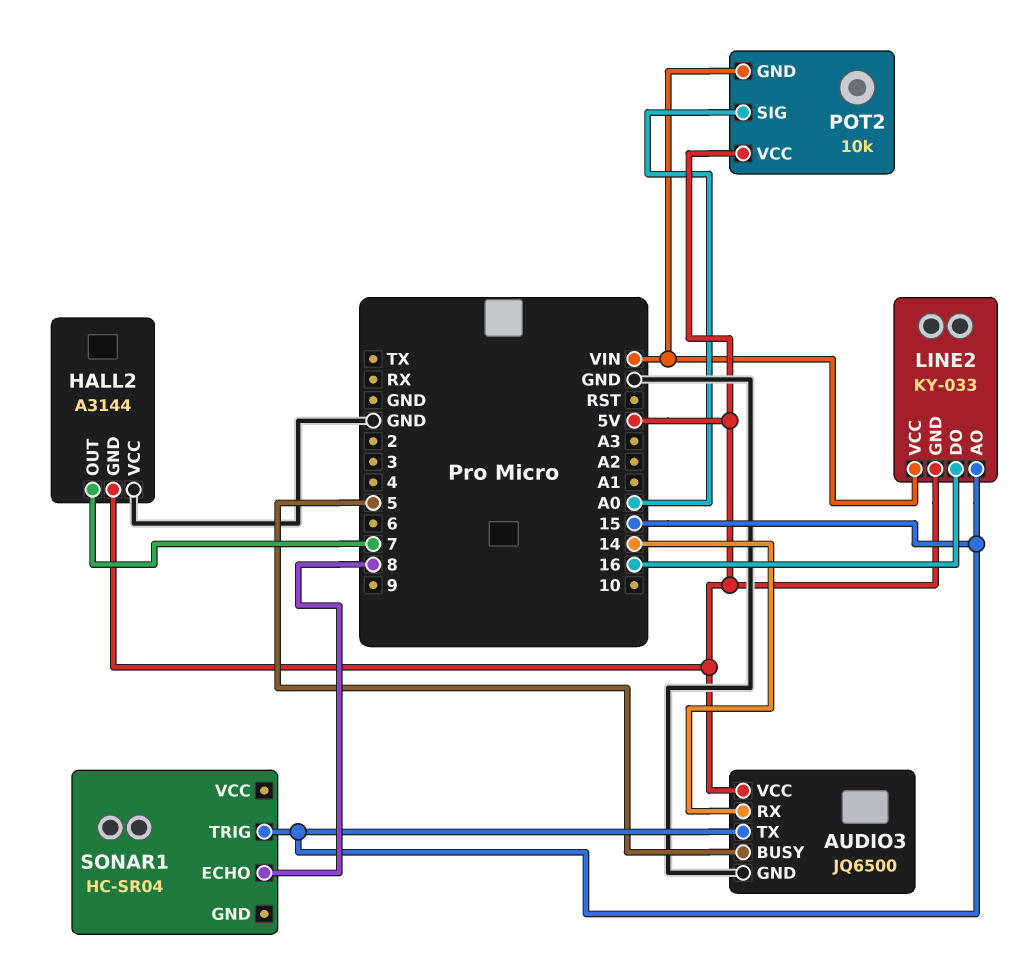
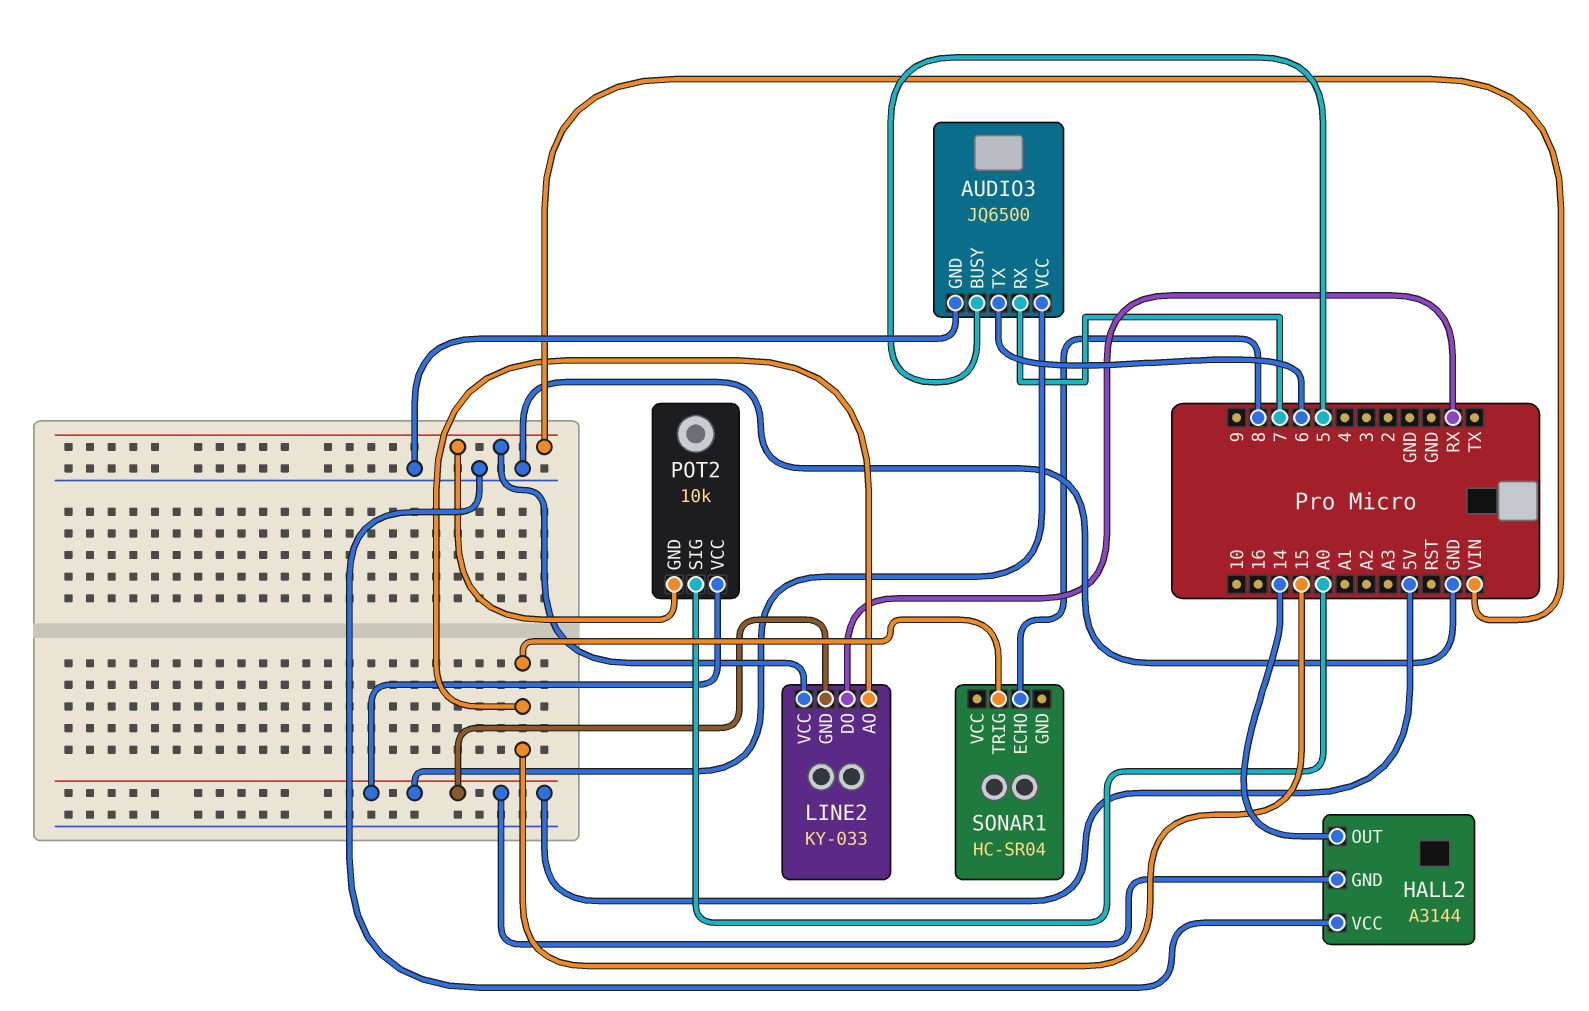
AUDIO3 pin RX: 14 -> 7
AUDIO3 pin TX: 15 -> 6
HALL2 pin OUT: 7 -> 14
LINE2 pin DO: 16 -> RX

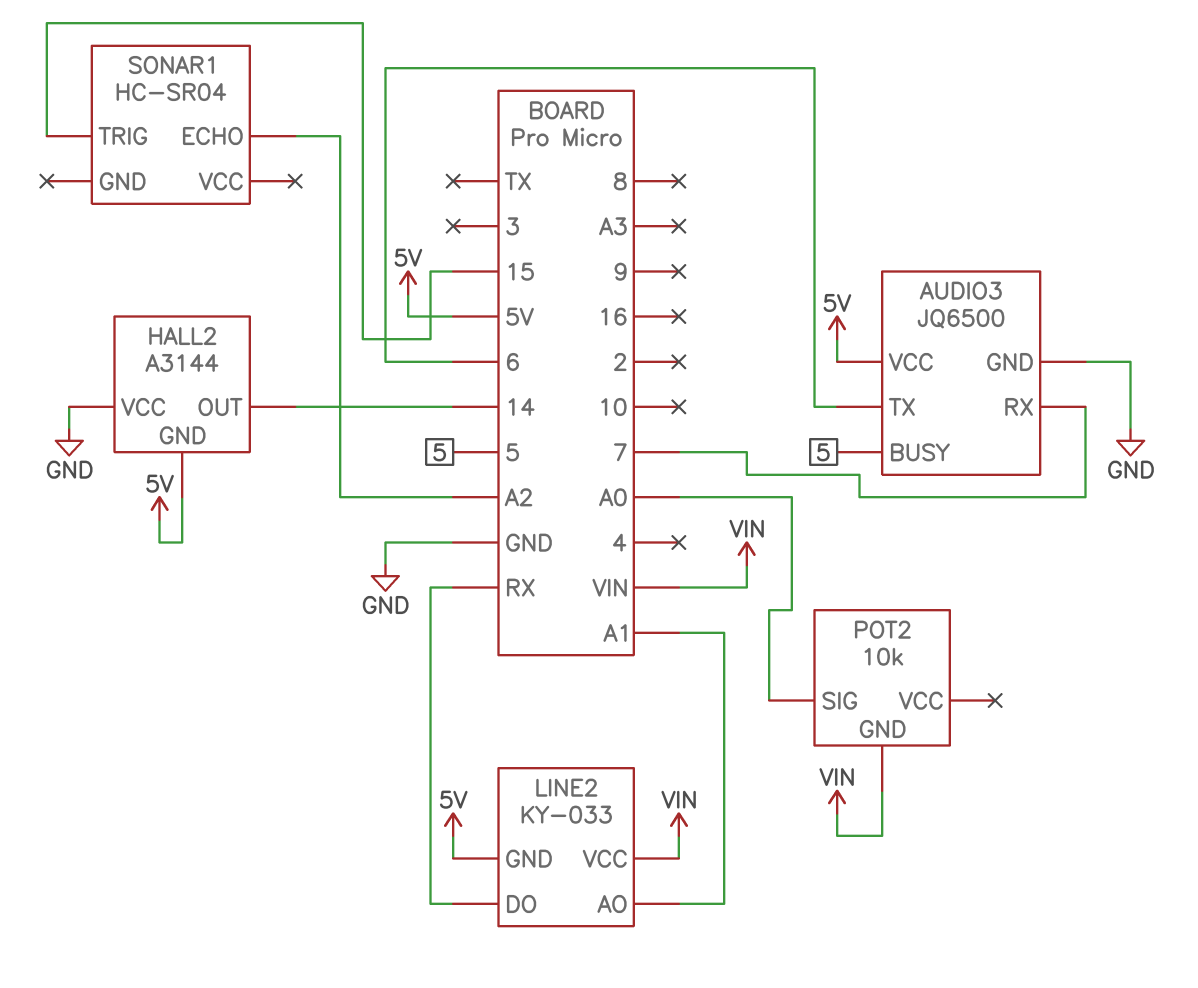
LINE2 pin AO: 15 -> A1
POT2 pin VCC: 5V -> none
SONAR1 pin ECHO: 8 -> A2

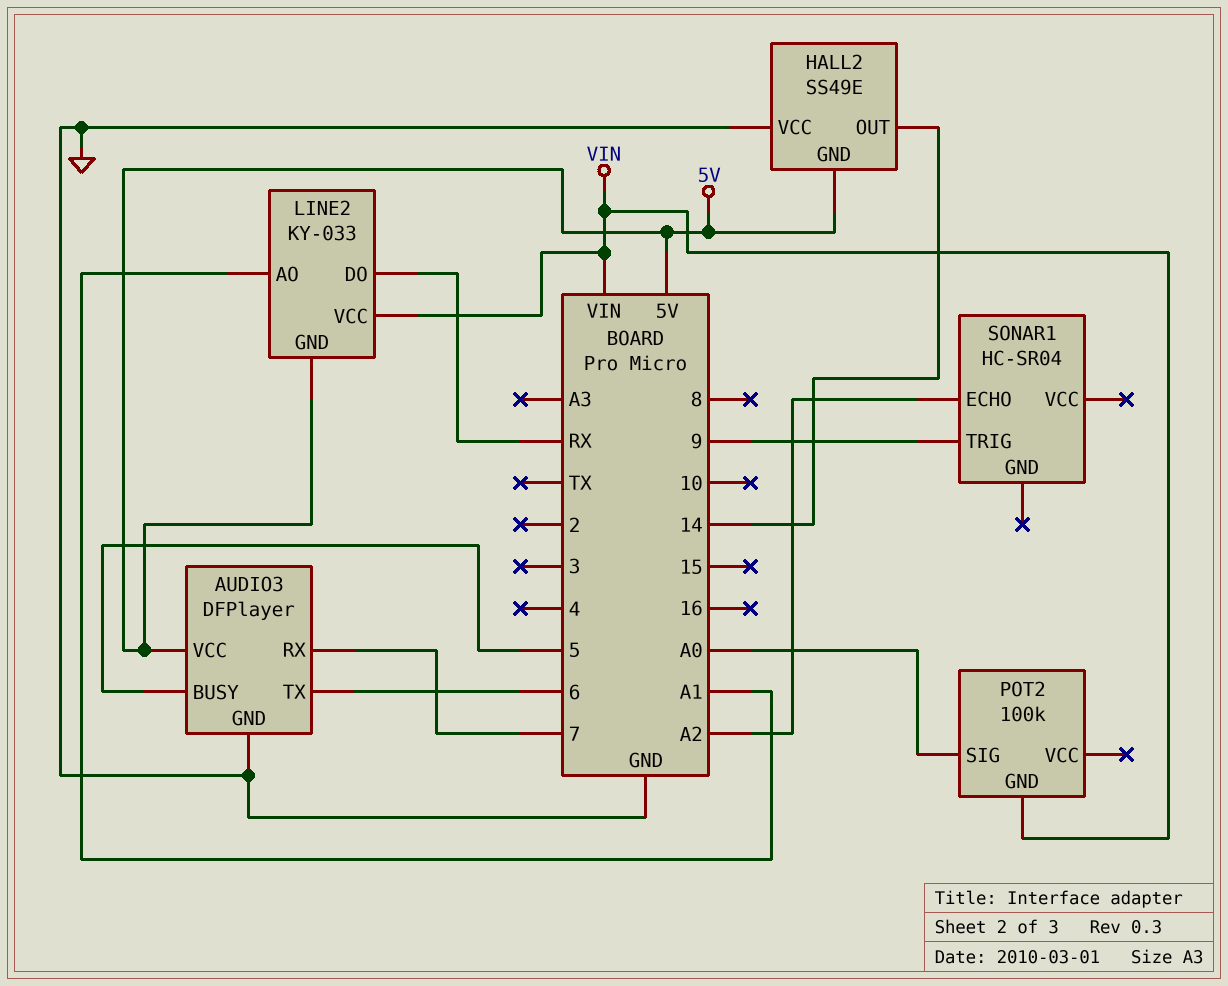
AUDIO3: JQ6500 -> DFPlayer
HALL2: A3144 -> SS49E
POT2: 10k -> 100k
SONAR1 pin TRIG: 15 -> 9

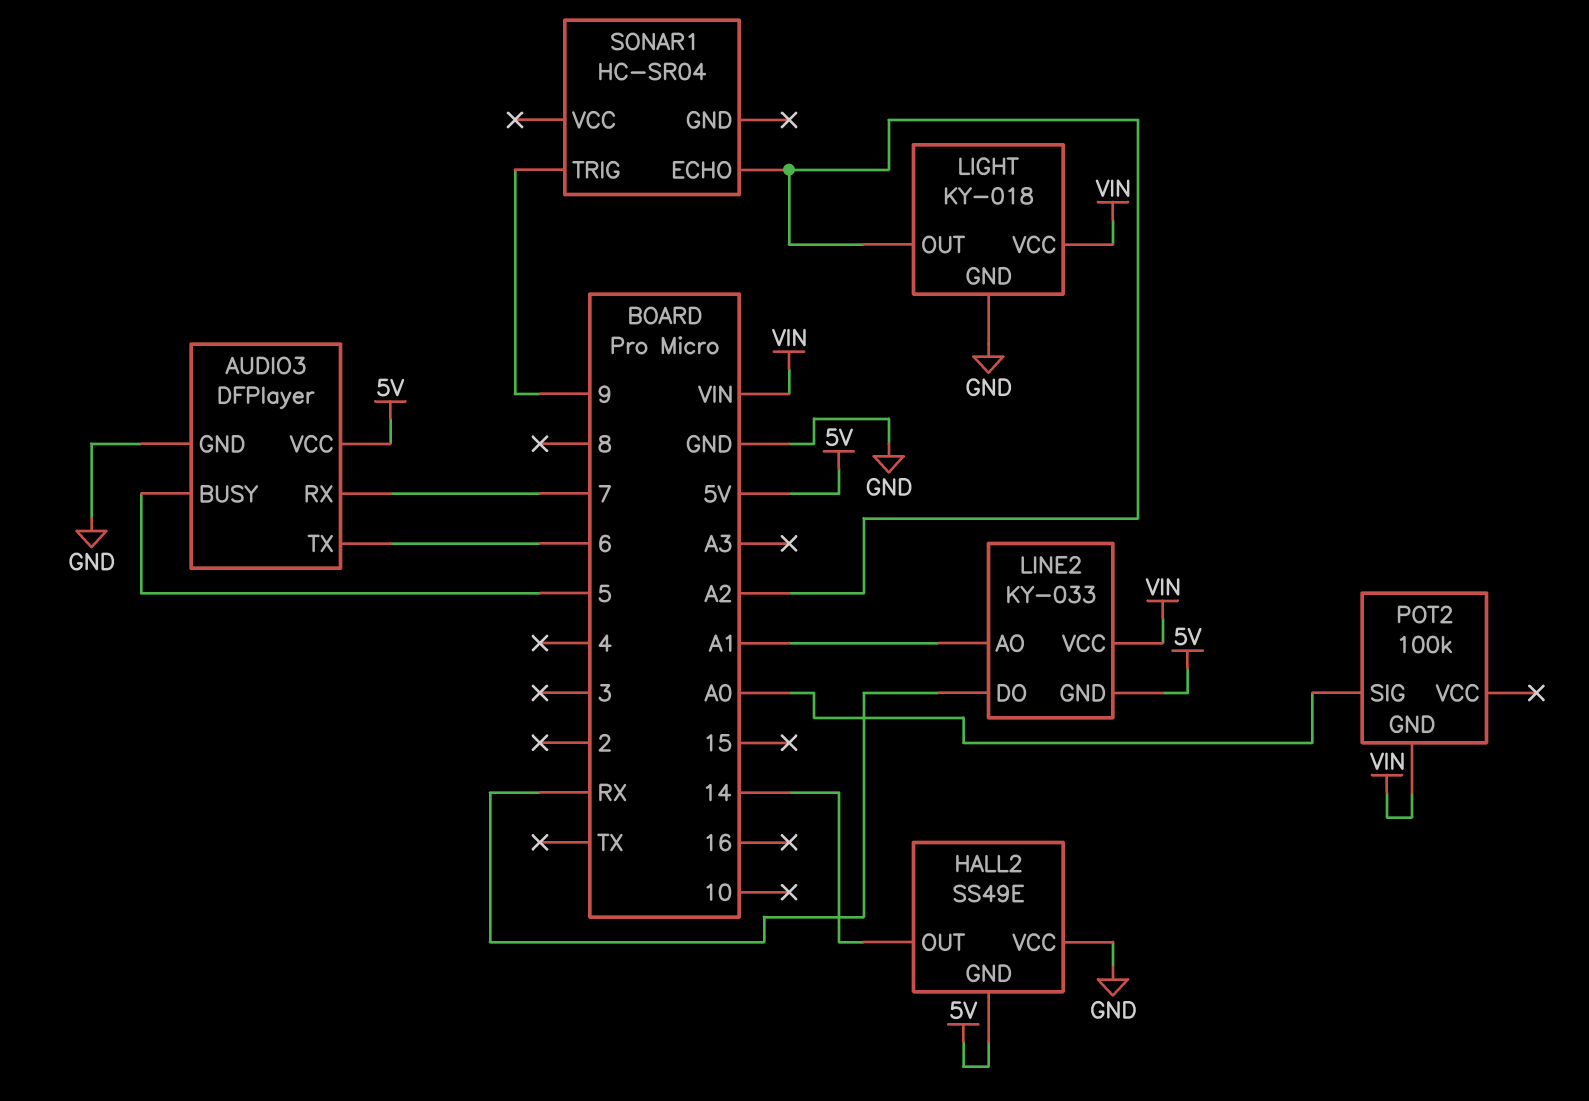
LIGHT: none -> KY-018
LIGHT pin GND: none -> GND
LIGHT pin OUT: none -> A2
LIGHT pin VCC: none -> VIN

